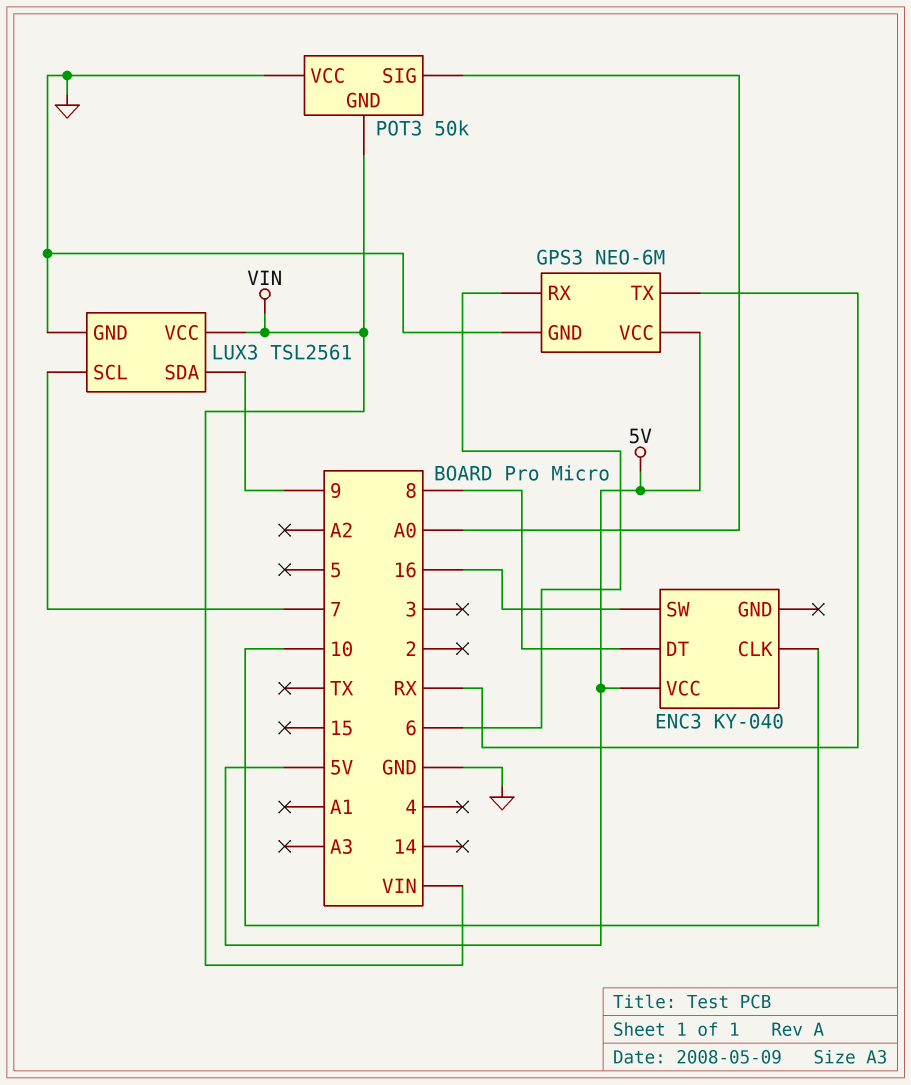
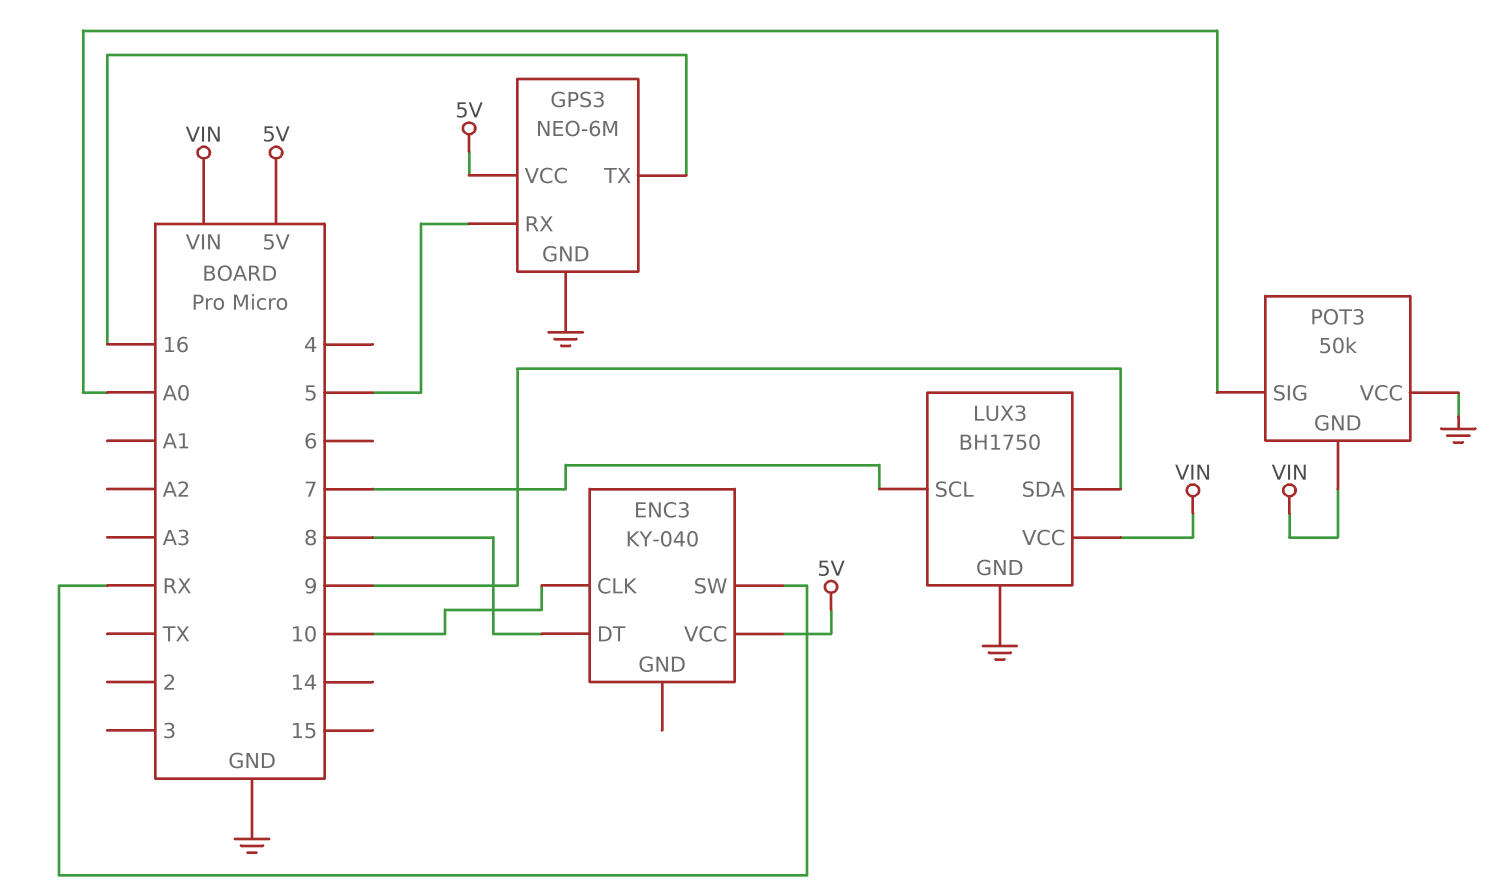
ENC3 pin SW: 16 -> RX
GPS3 pin RX: 6 -> 5
GPS3 pin TX: RX -> 16
LUX3: TSL2561 -> BH1750

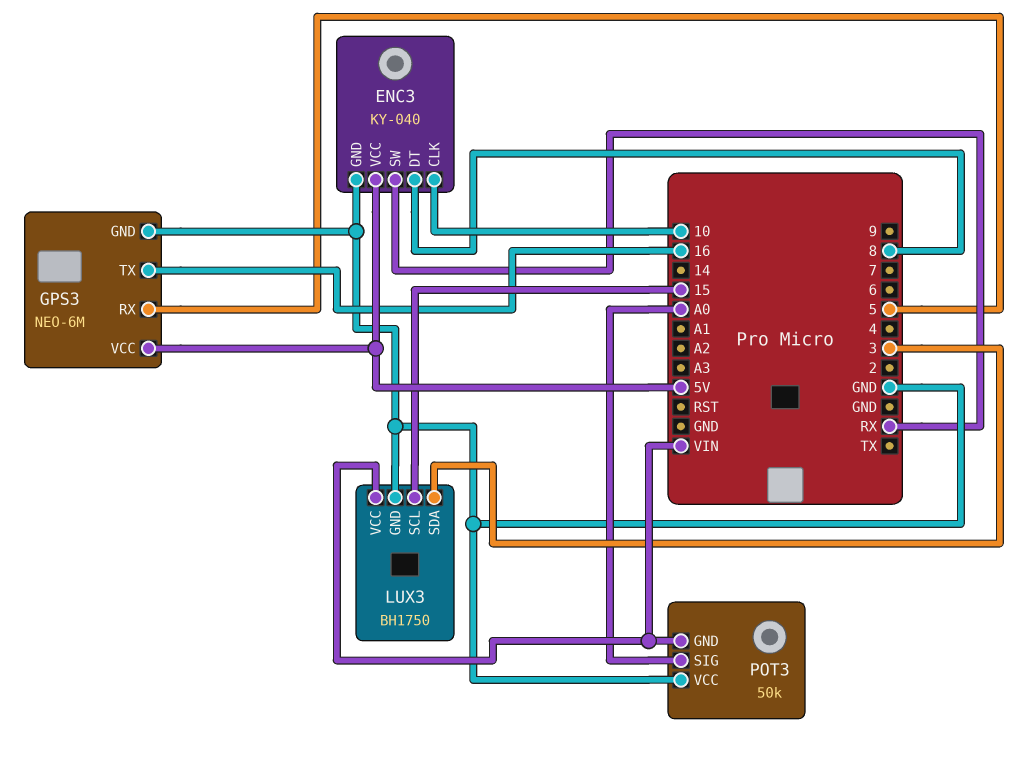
ENC3 pin GND: none -> GND
LUX3 pin SCL: 7 -> 15
LUX3 pin SDA: 9 -> 3

